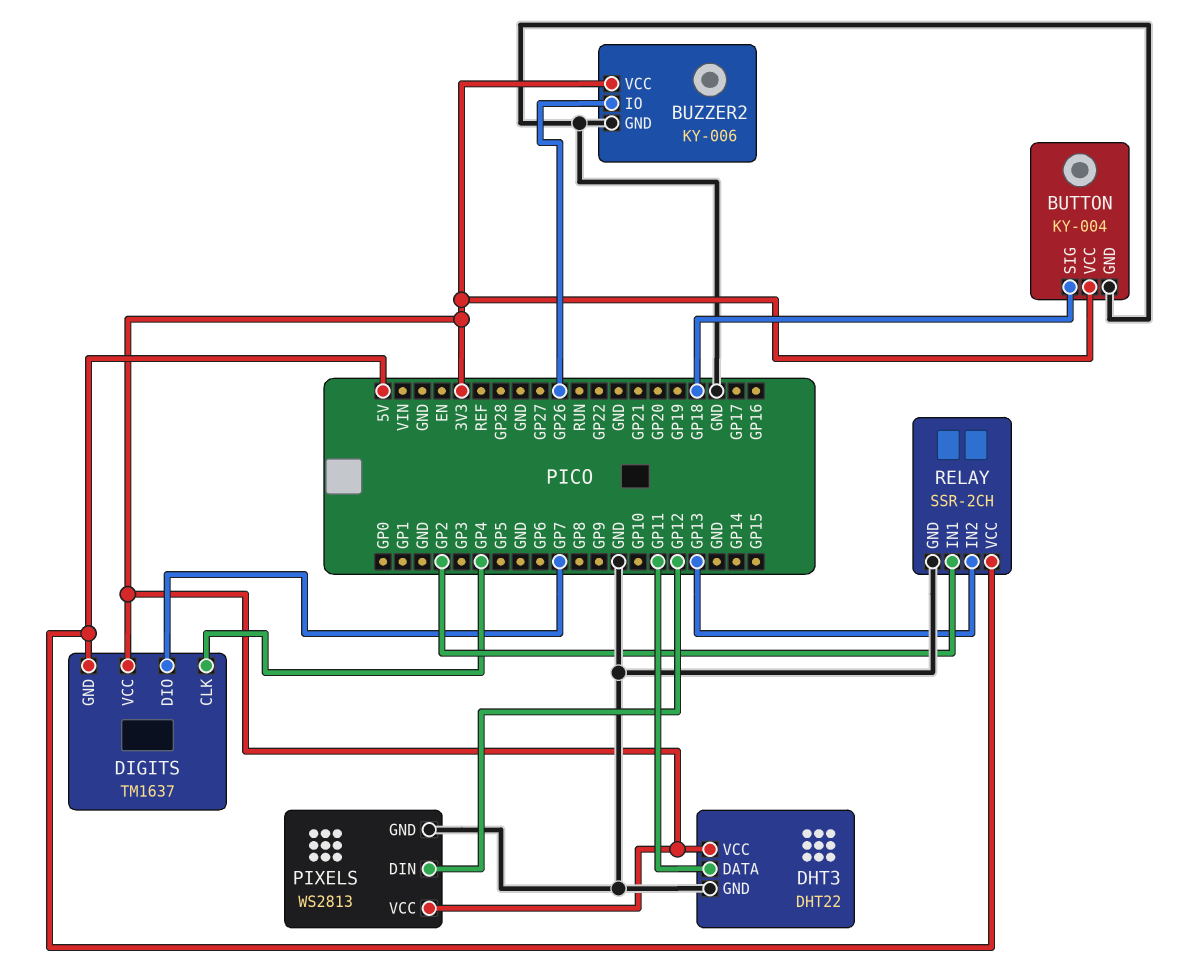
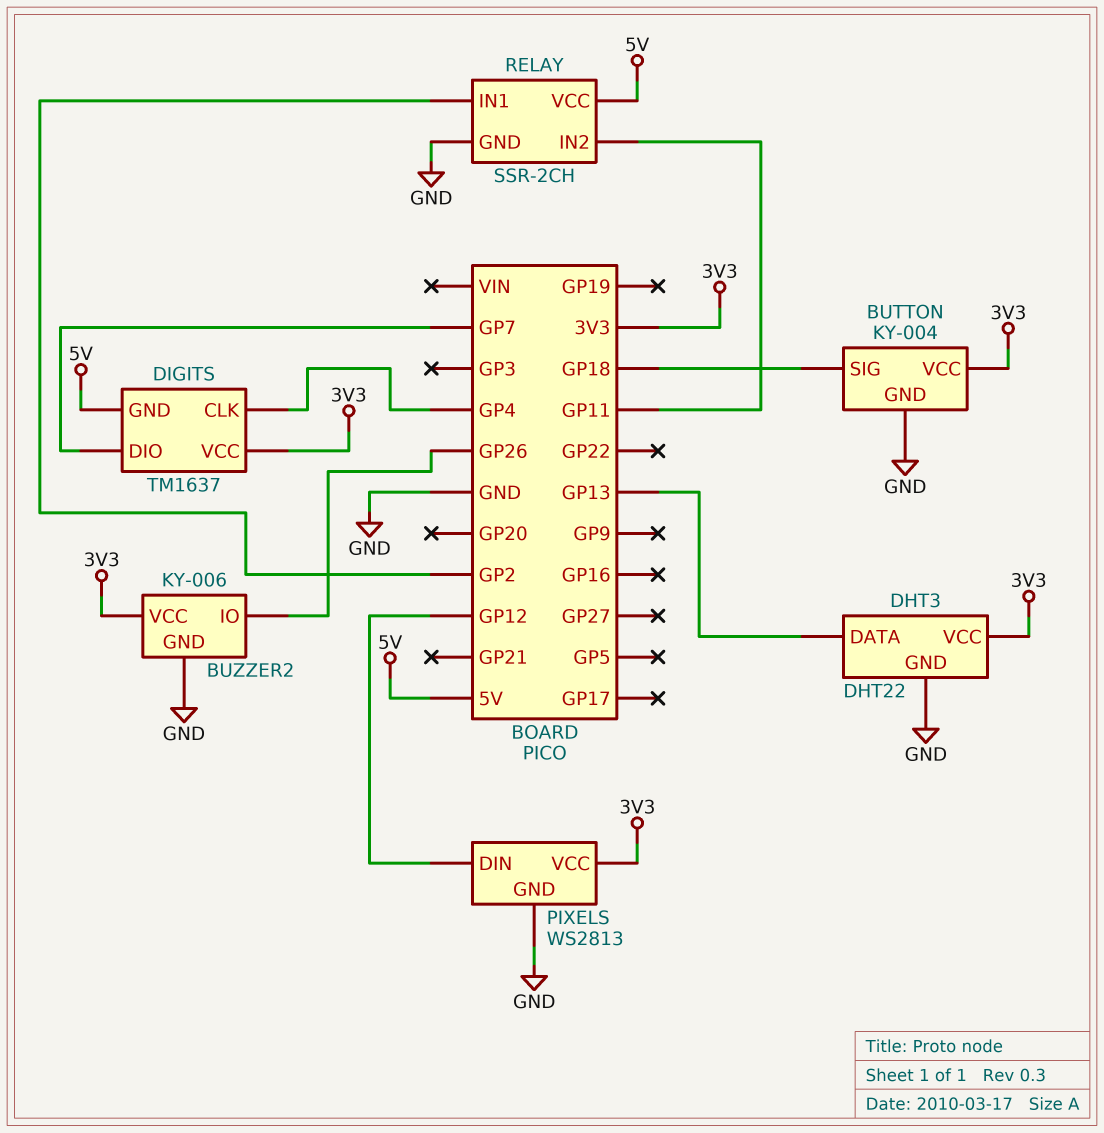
DHT3 pin DATA: GP11 -> GP13
RELAY pin IN2: GP13 -> GP11

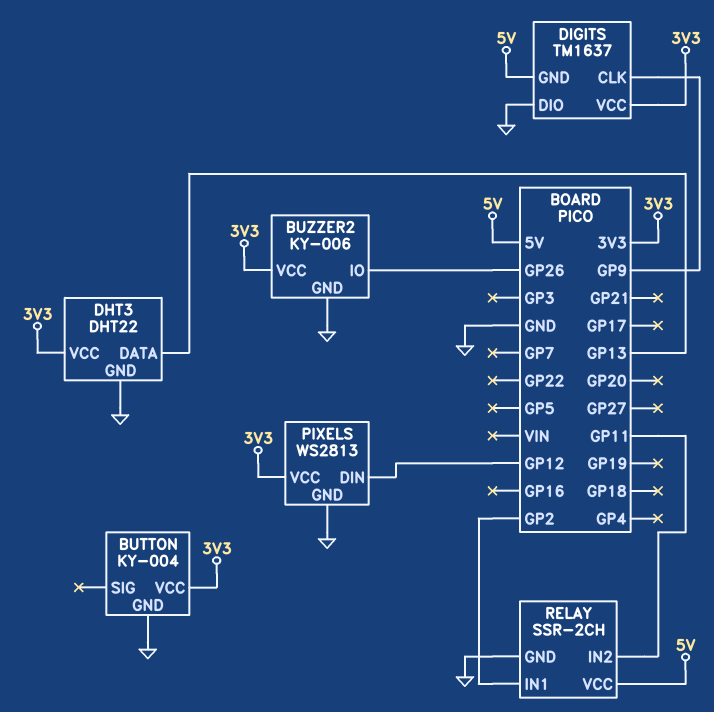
BUTTON pin SIG: GP18 -> none
DIGITS pin CLK: GP4 -> GP9
DIGITS pin DIO: GP7 -> GND

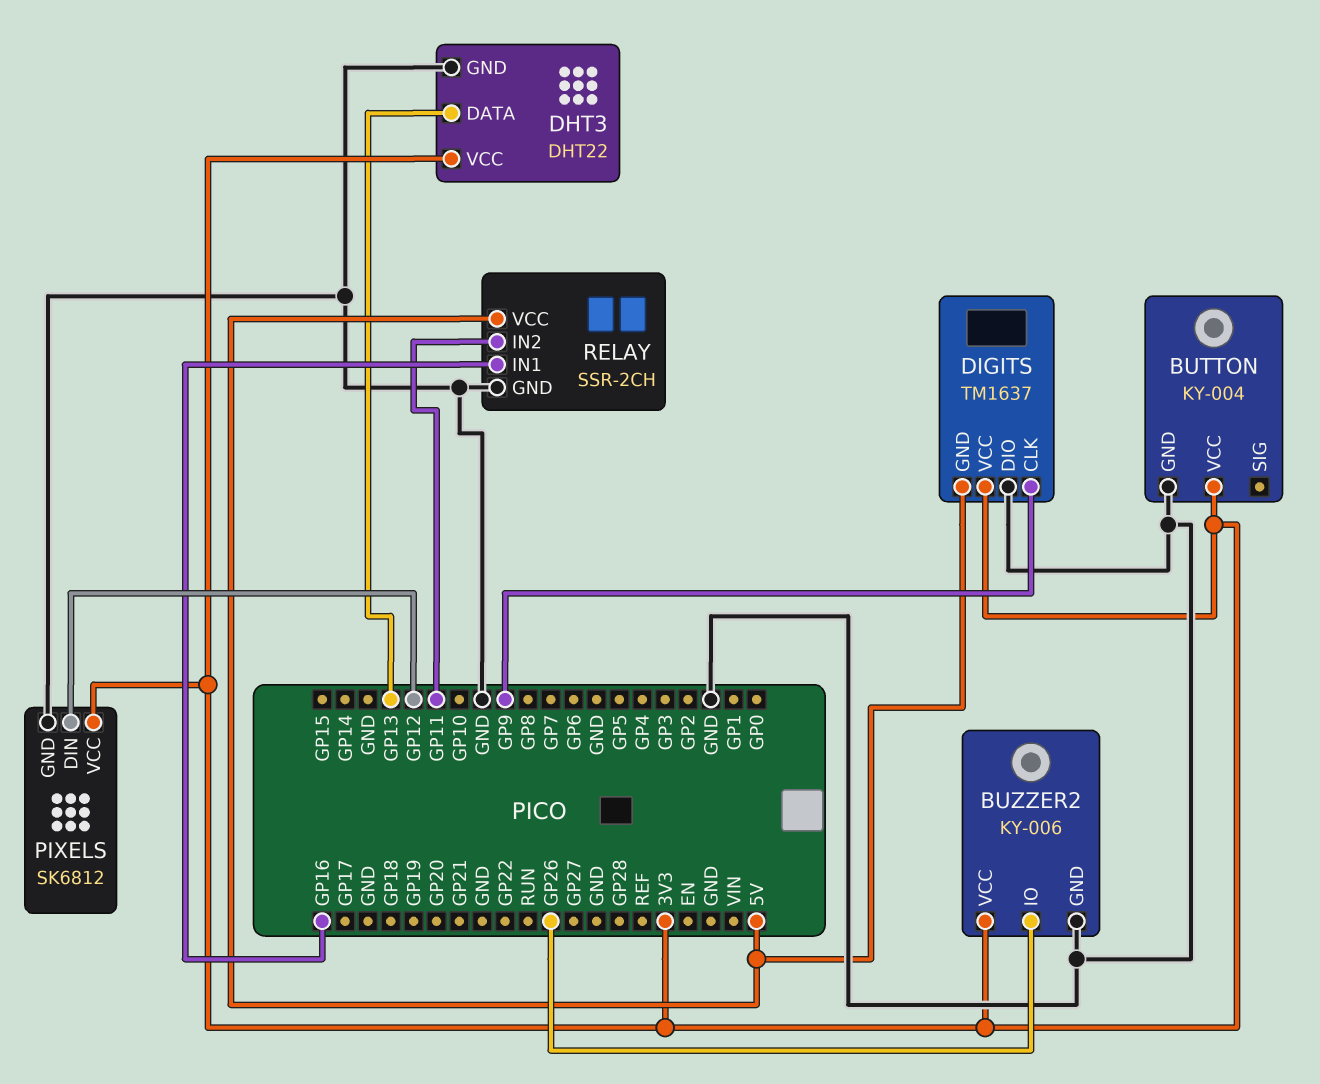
PIXELS: WS2813 -> SK6812
RELAY pin IN1: GP2 -> GP16

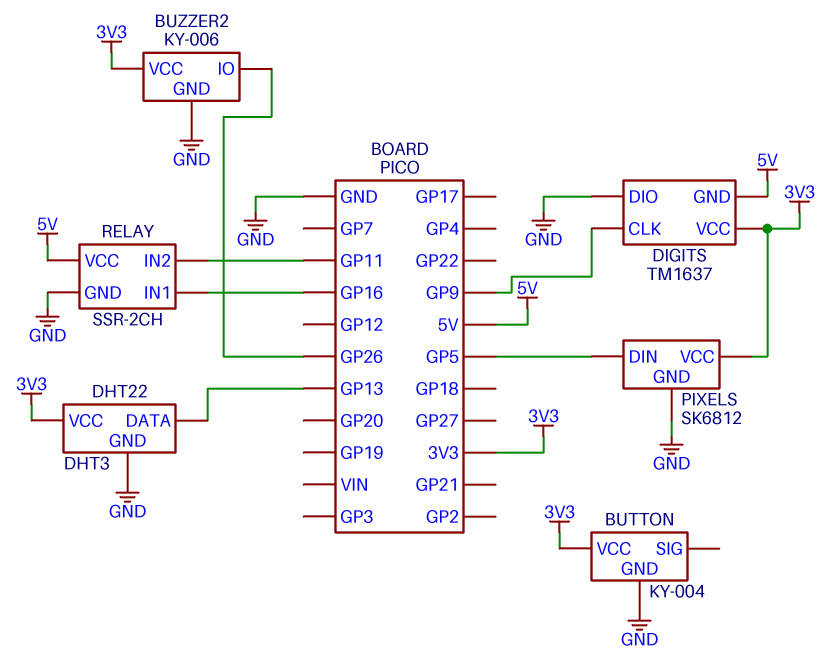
PIXELS pin DIN: GP12 -> GP5

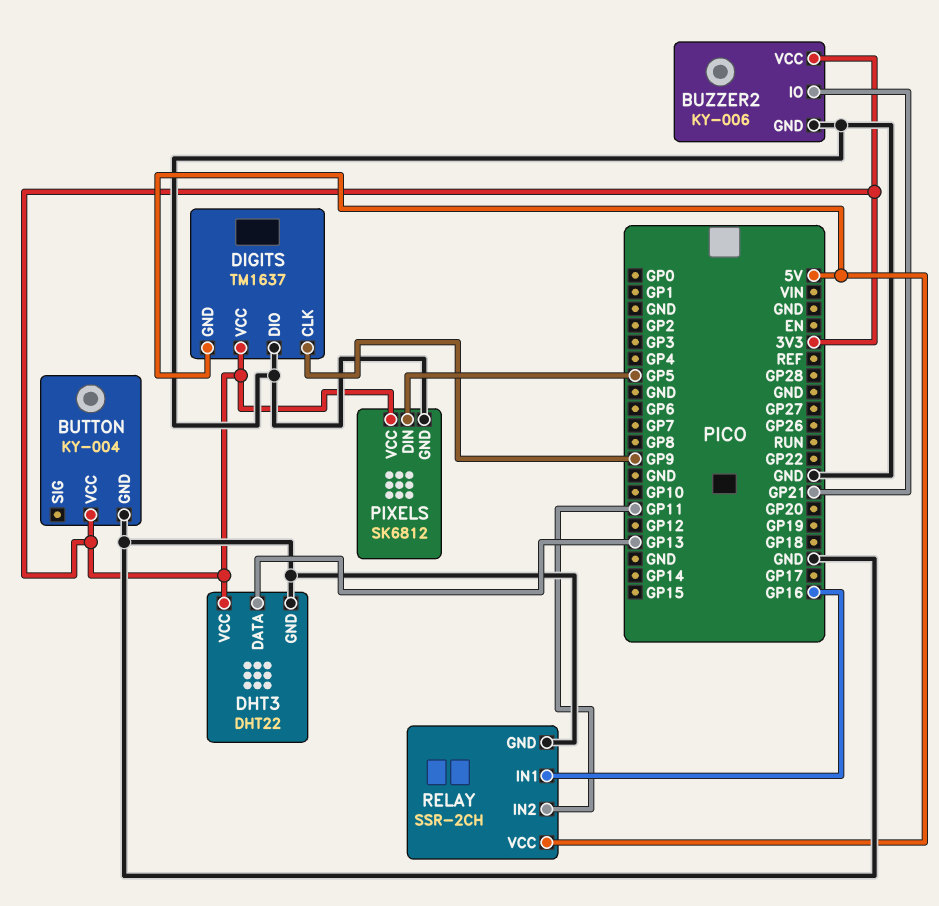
BUZZER2 pin IO: GP26 -> GP21

